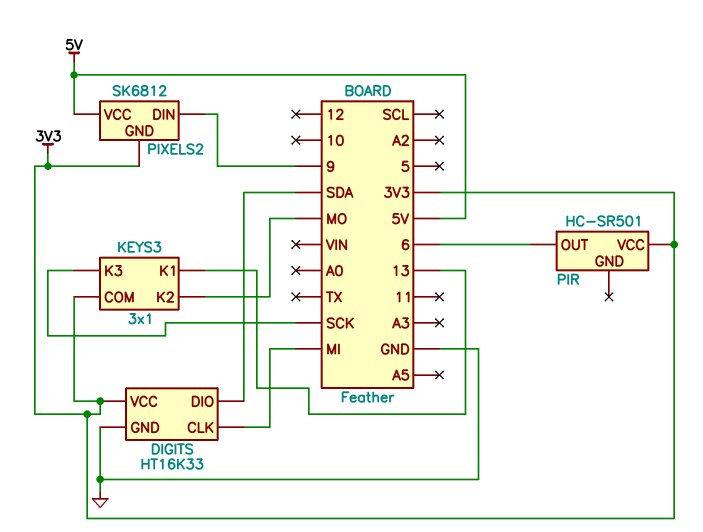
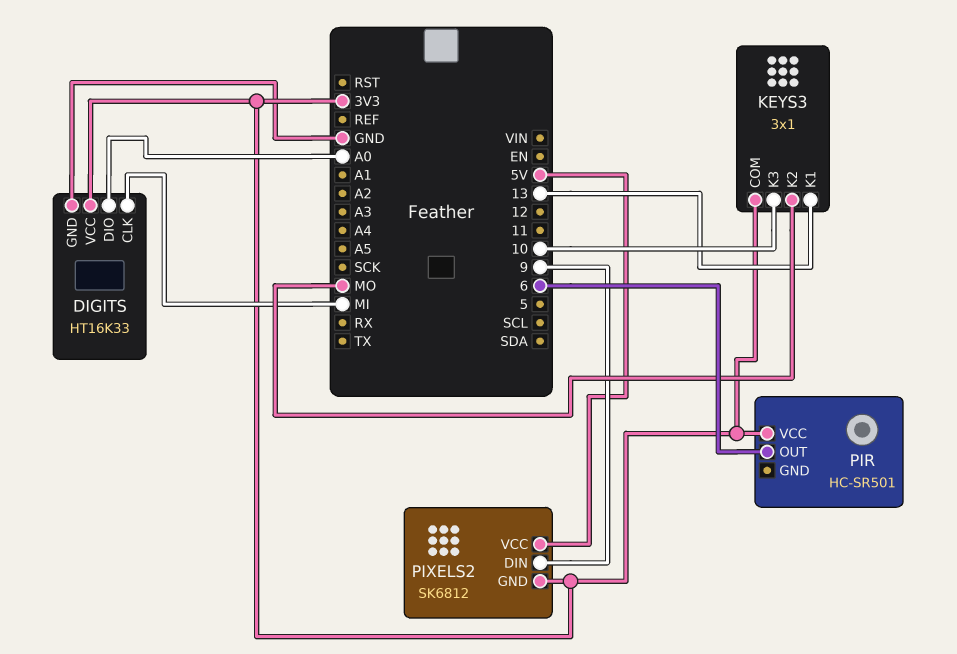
DIGITS pin DIO: SDA -> A0
KEYS3 pin K3: SCK -> 10

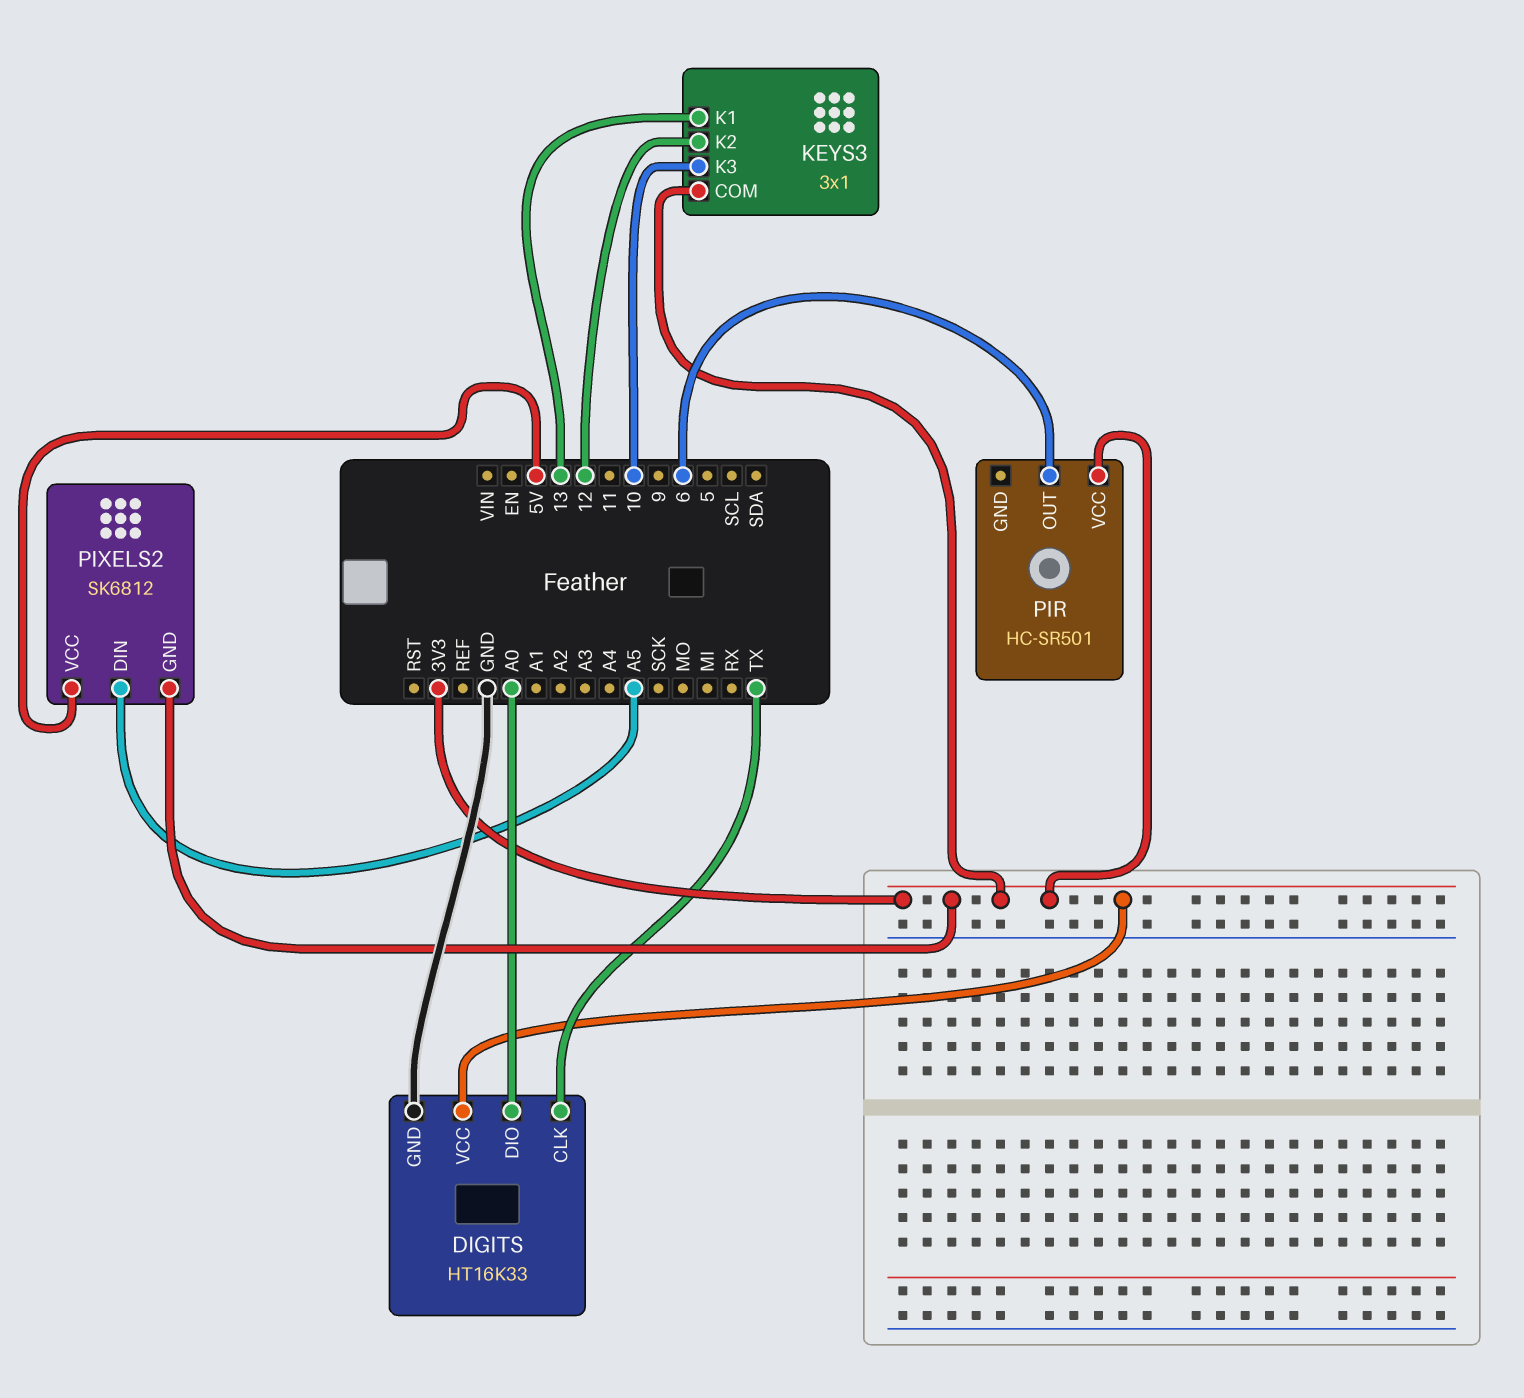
DIGITS pin CLK: MI -> TX
KEYS3 pin K2: MO -> 12
PIXELS2 pin DIN: 9 -> A5

